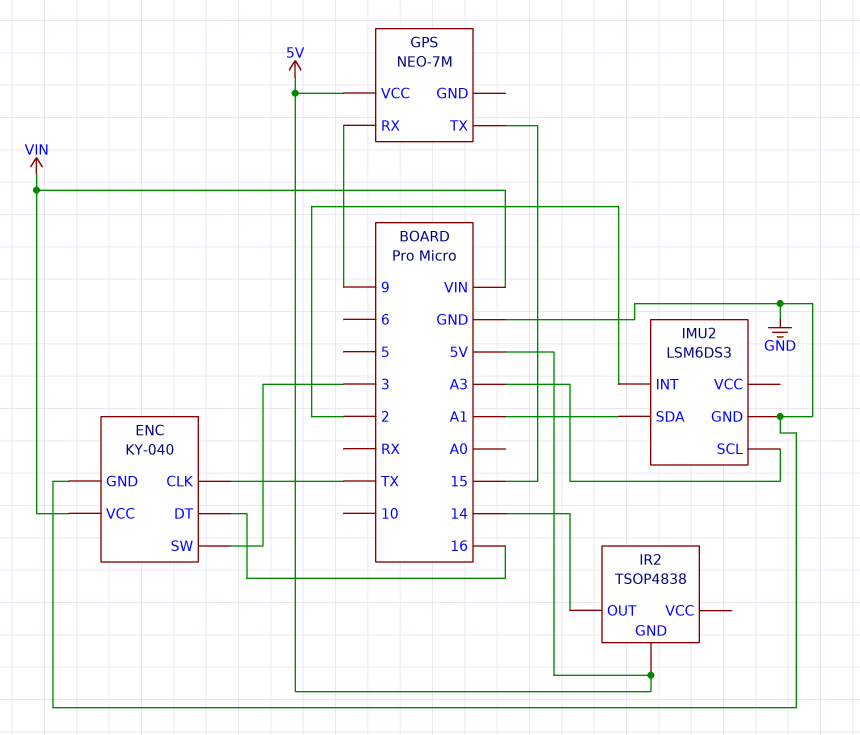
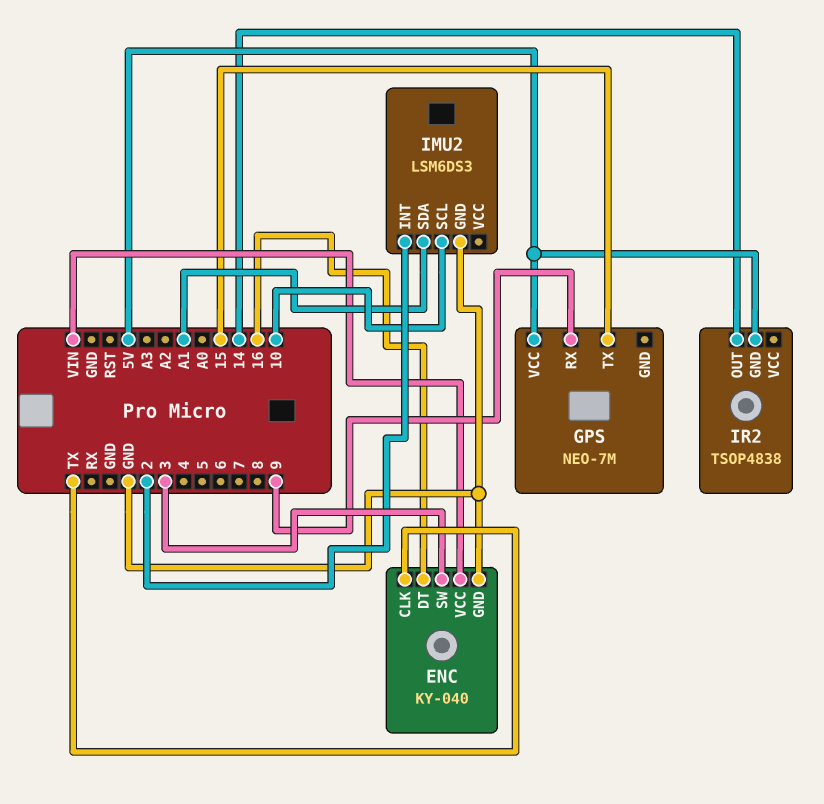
IMU2 pin SCL: A3 -> 10

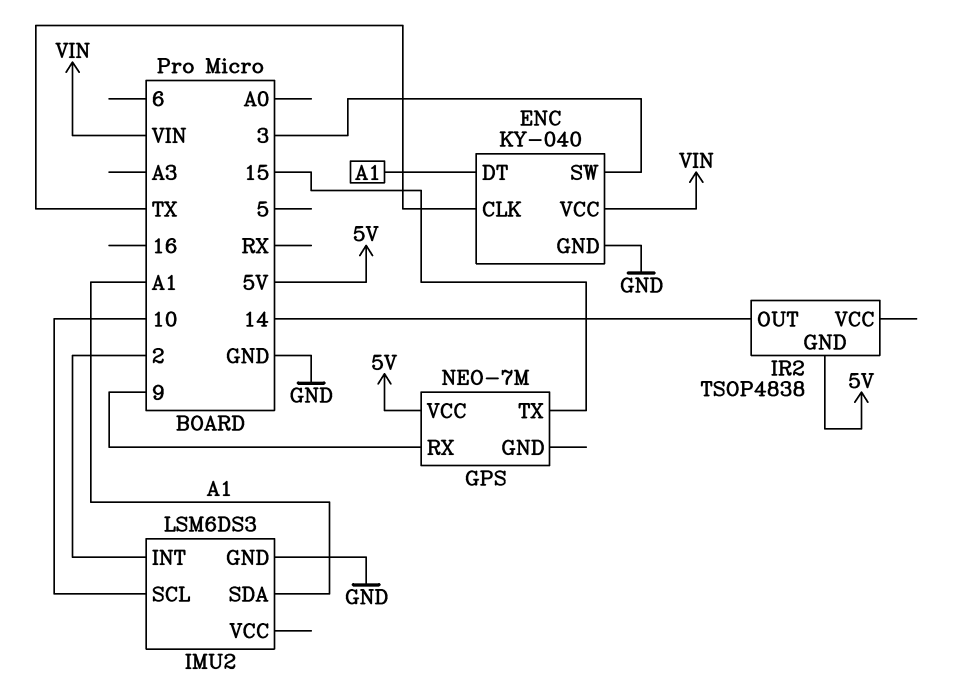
ENC pin DT: 16 -> A1

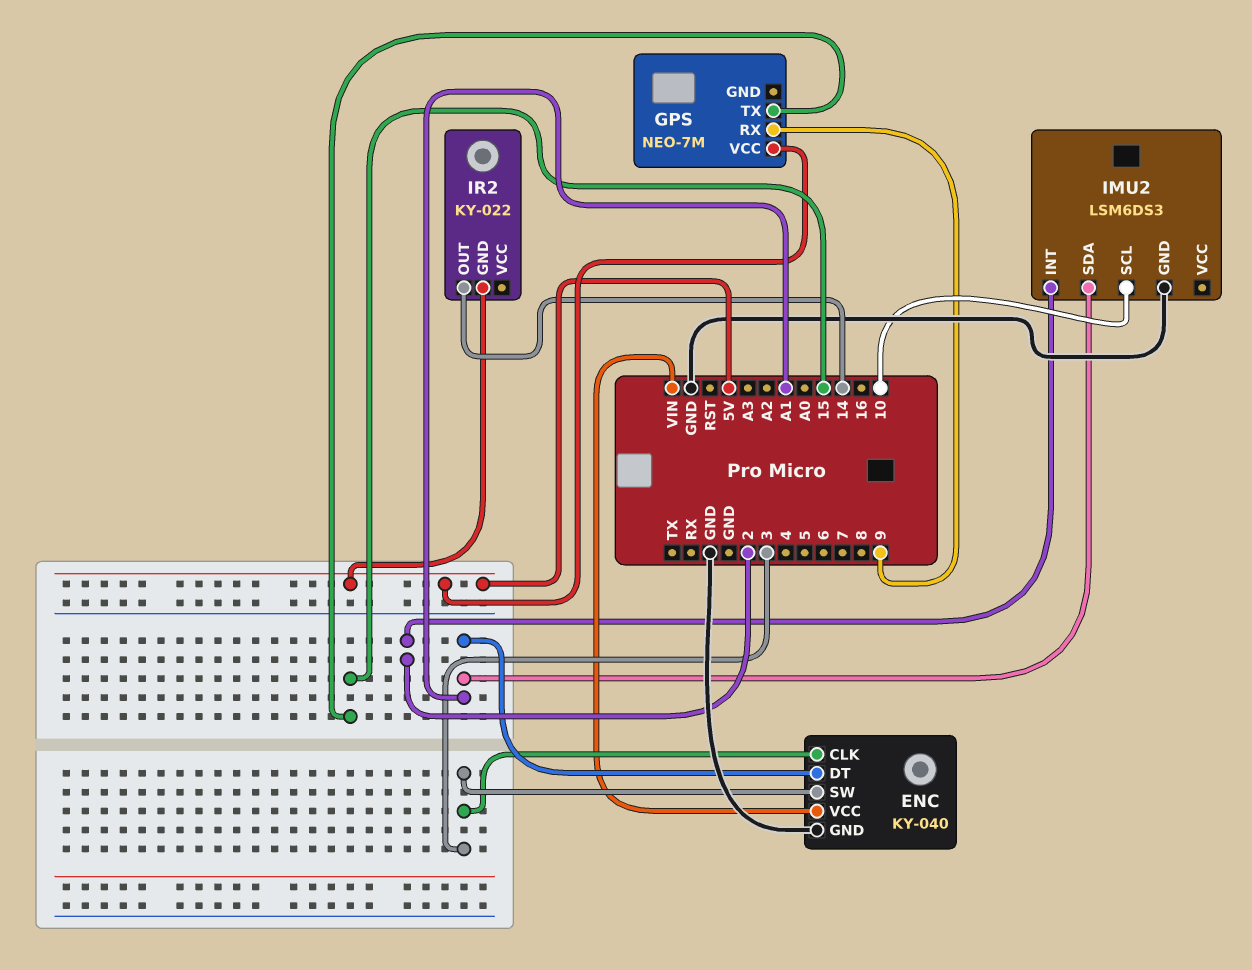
ENC pin CLK: TX -> 3
IR2: TSOP4838 -> KY-022

